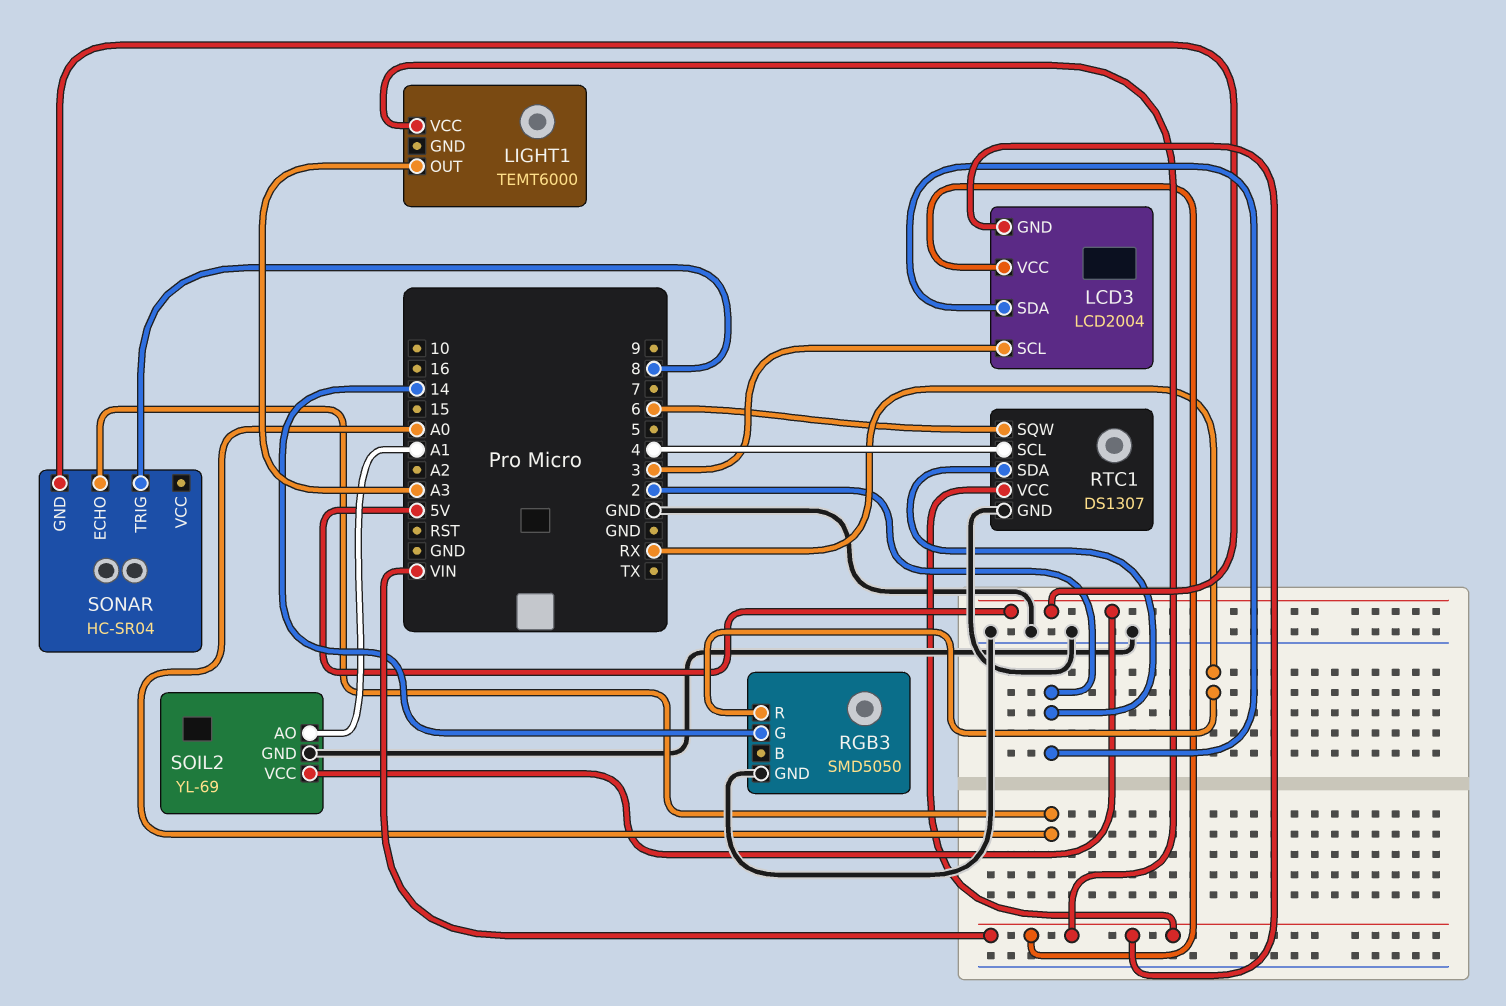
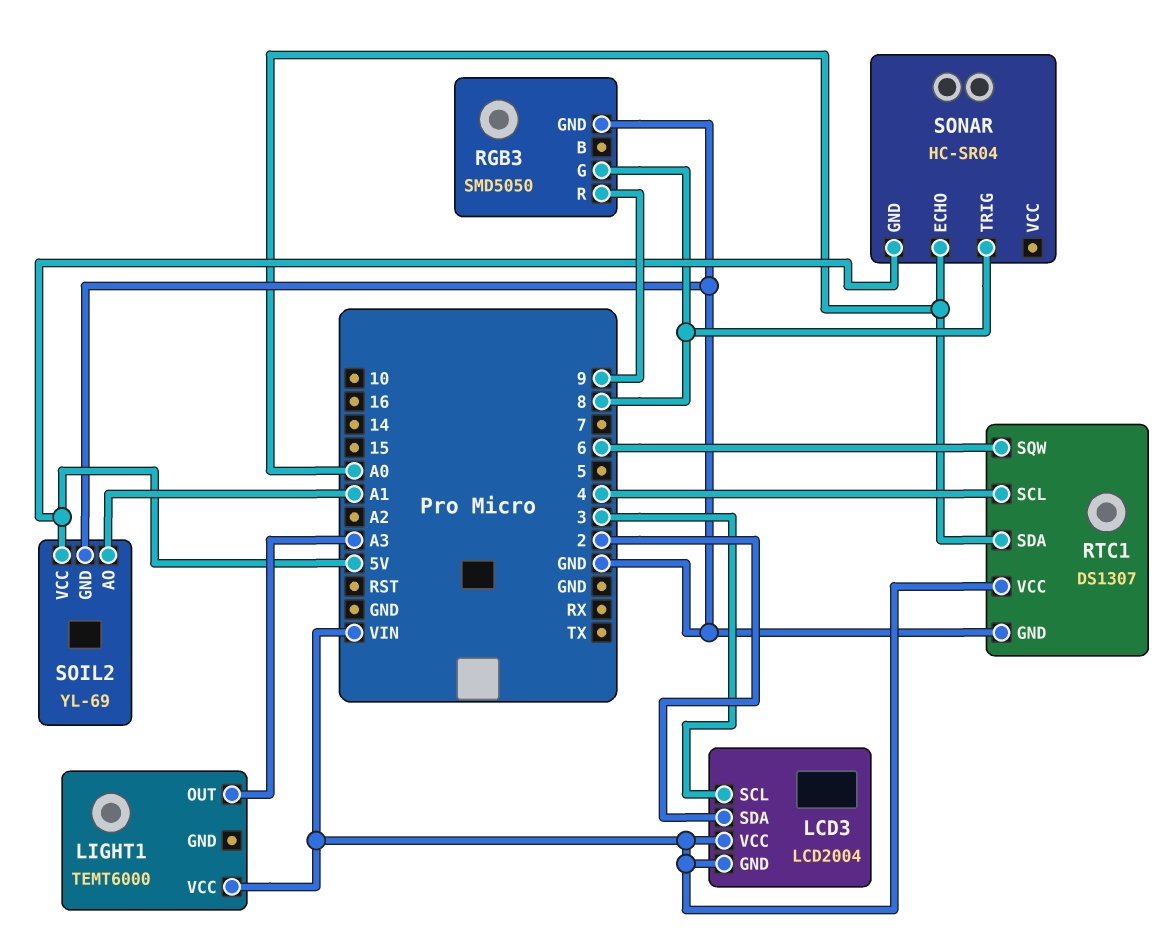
RGB3 pin G: 14 -> 8
RGB3 pin R: RX -> 9
RTC1 pin SDA: 2 -> A0

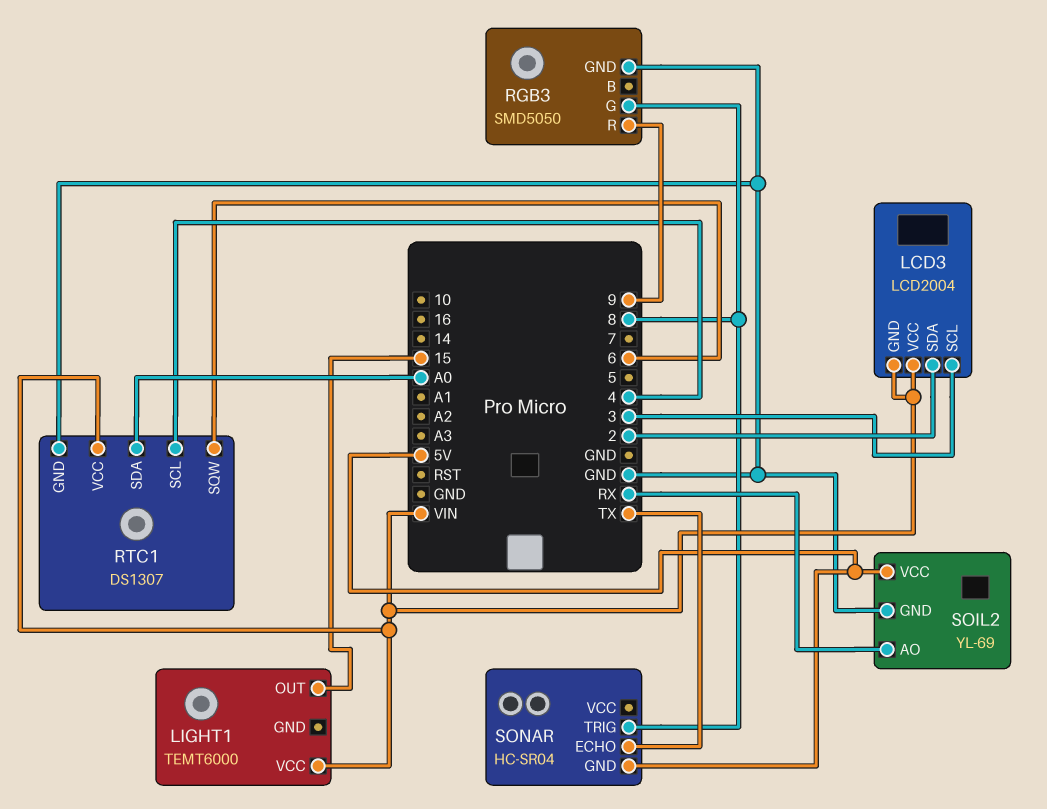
LIGHT1 pin OUT: A3 -> 15
SOIL2 pin AO: A1 -> RX
SONAR pin ECHO: A0 -> TX

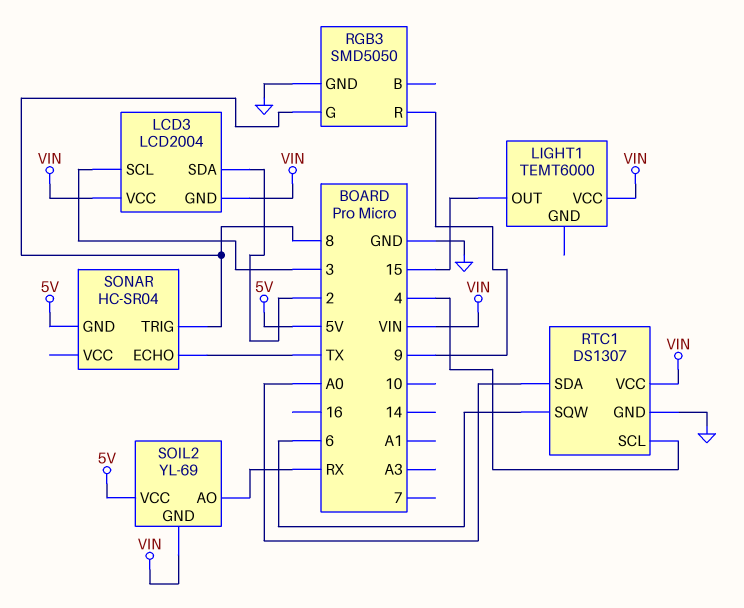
SOIL2 pin GND: GND -> VIN

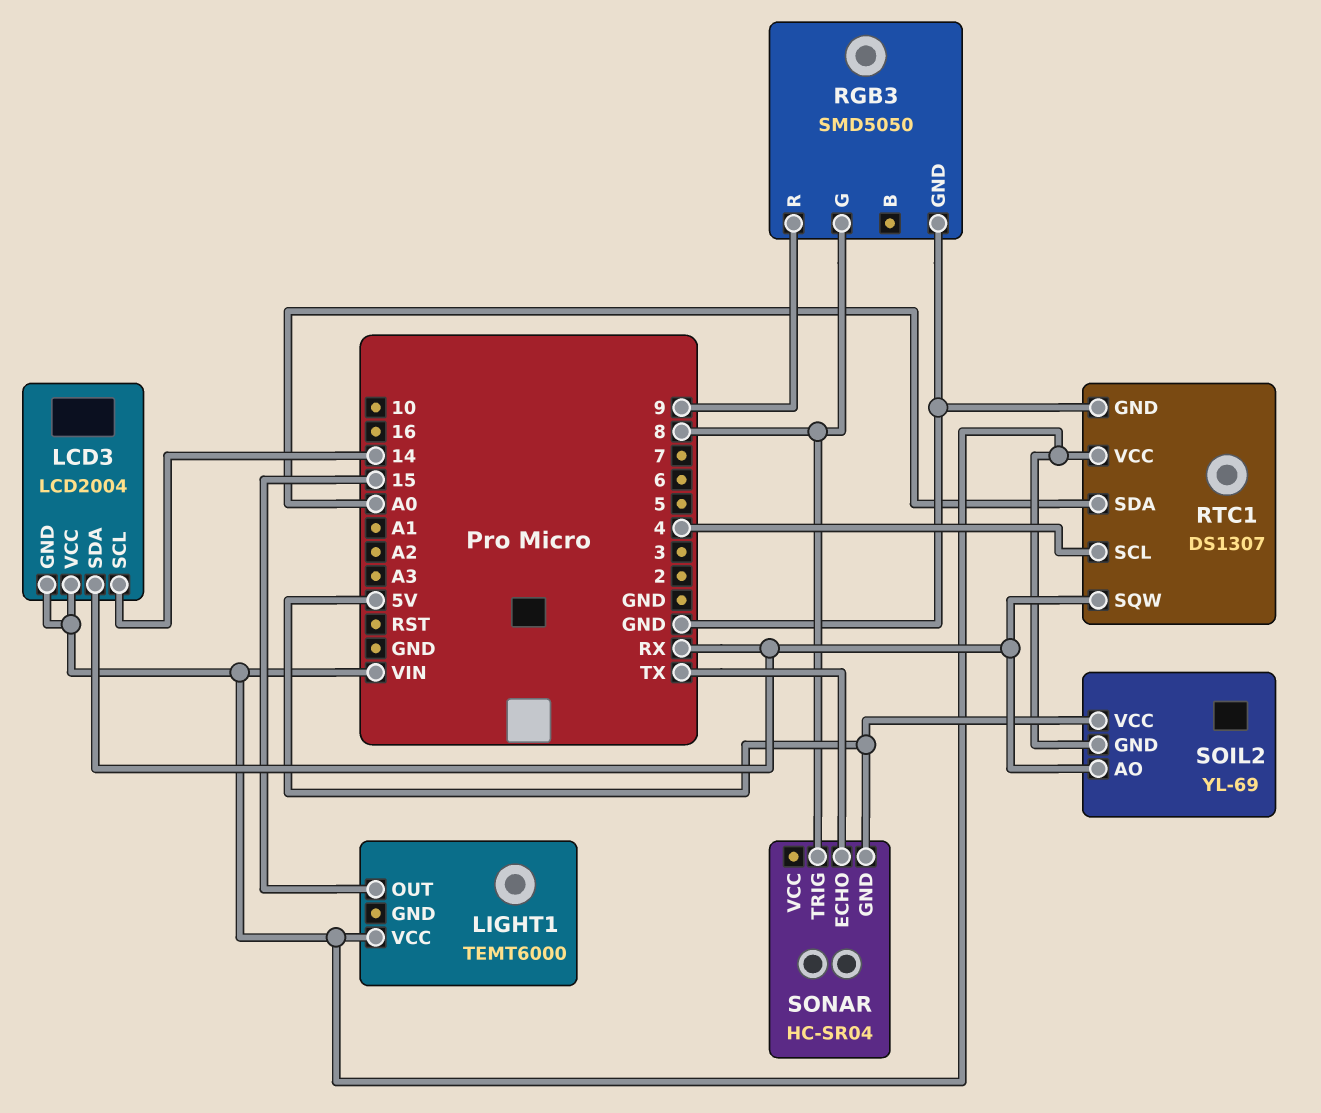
LCD3 pin SCL: 3 -> 14
LCD3 pin SDA: 2 -> RX
RTC1 pin SQW: 6 -> RX

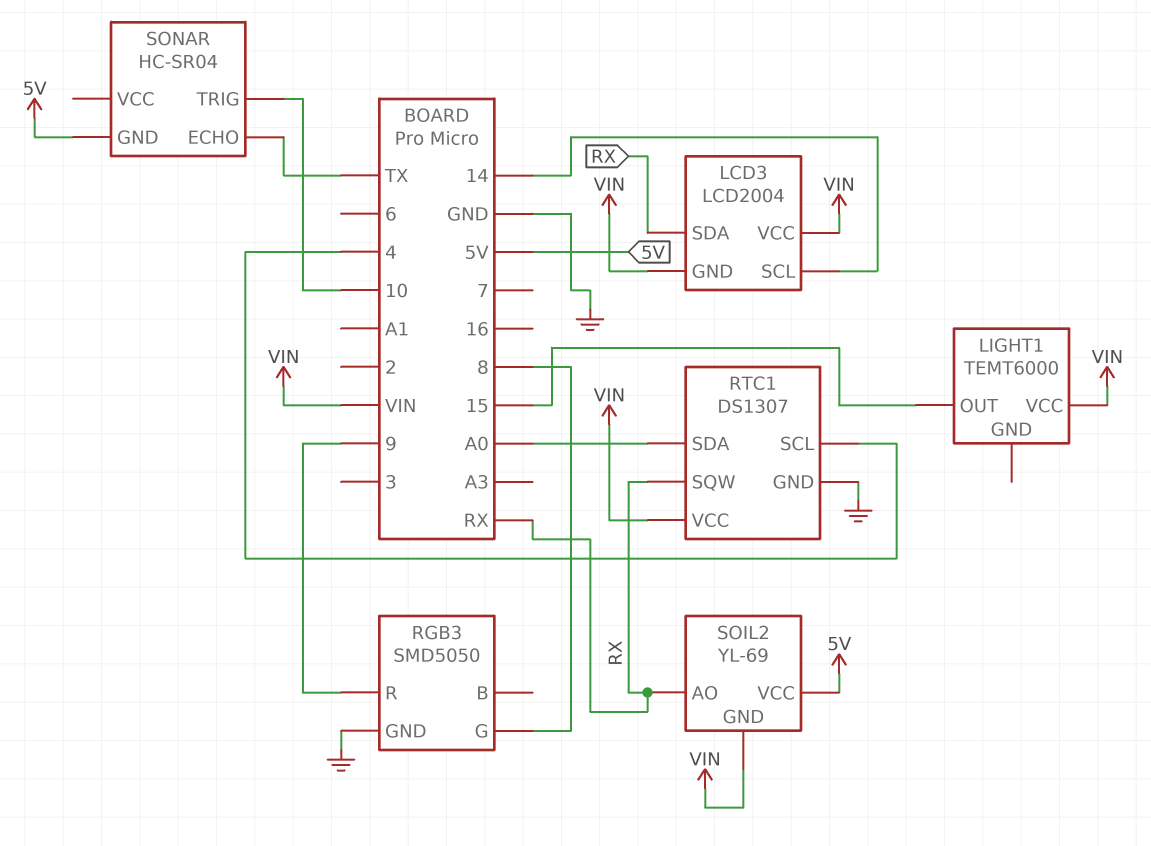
SONAR pin TRIG: 8 -> 10

